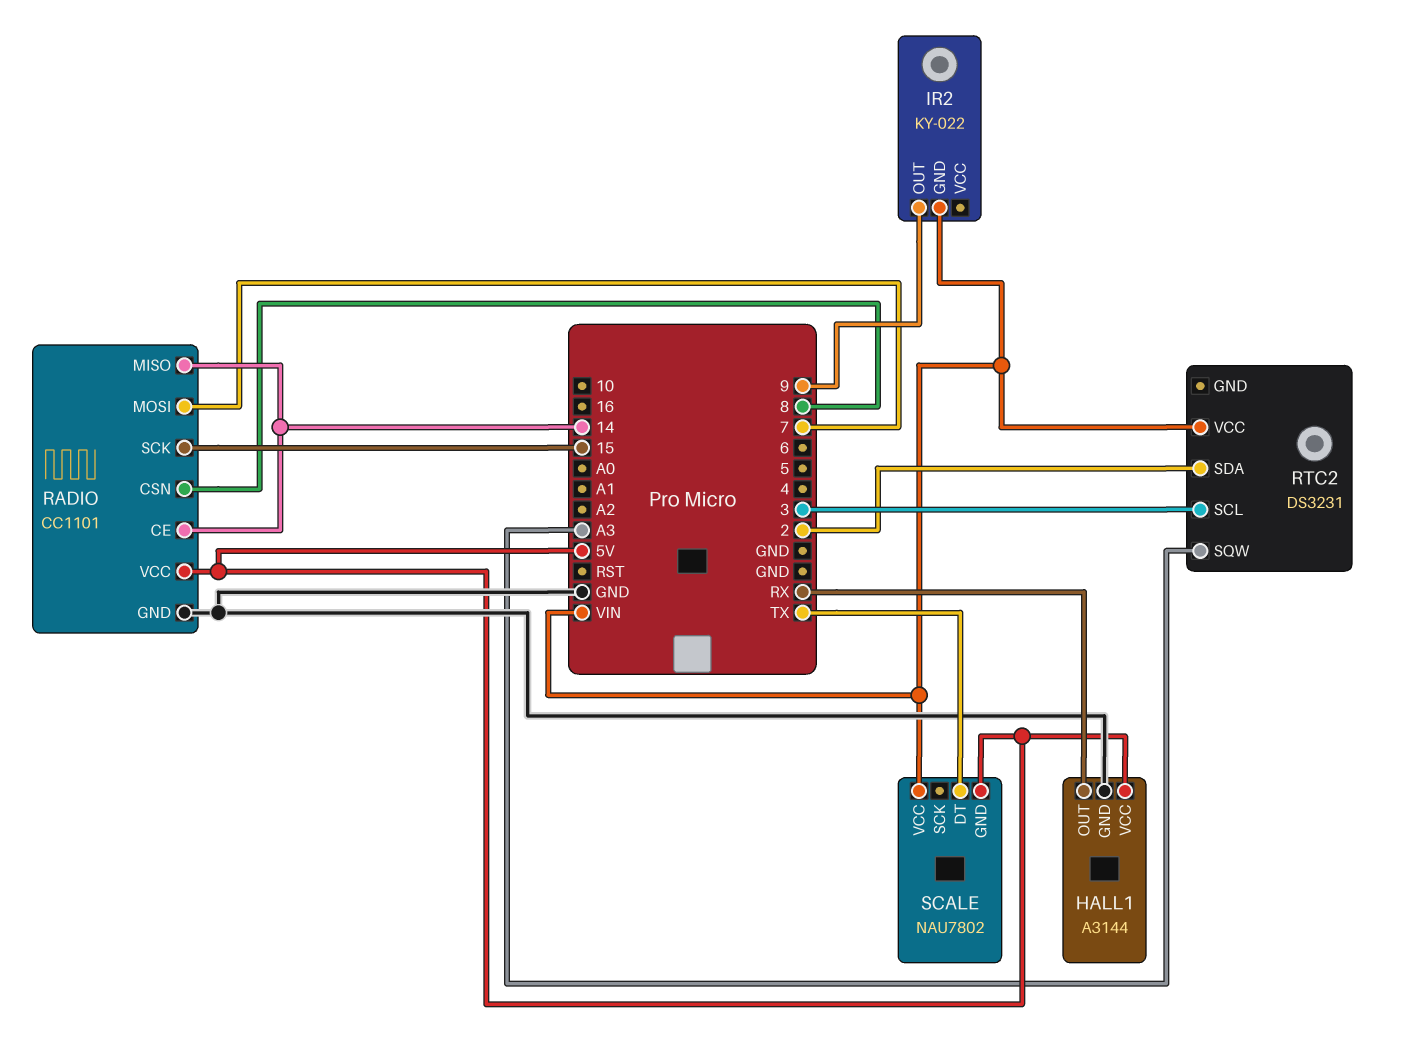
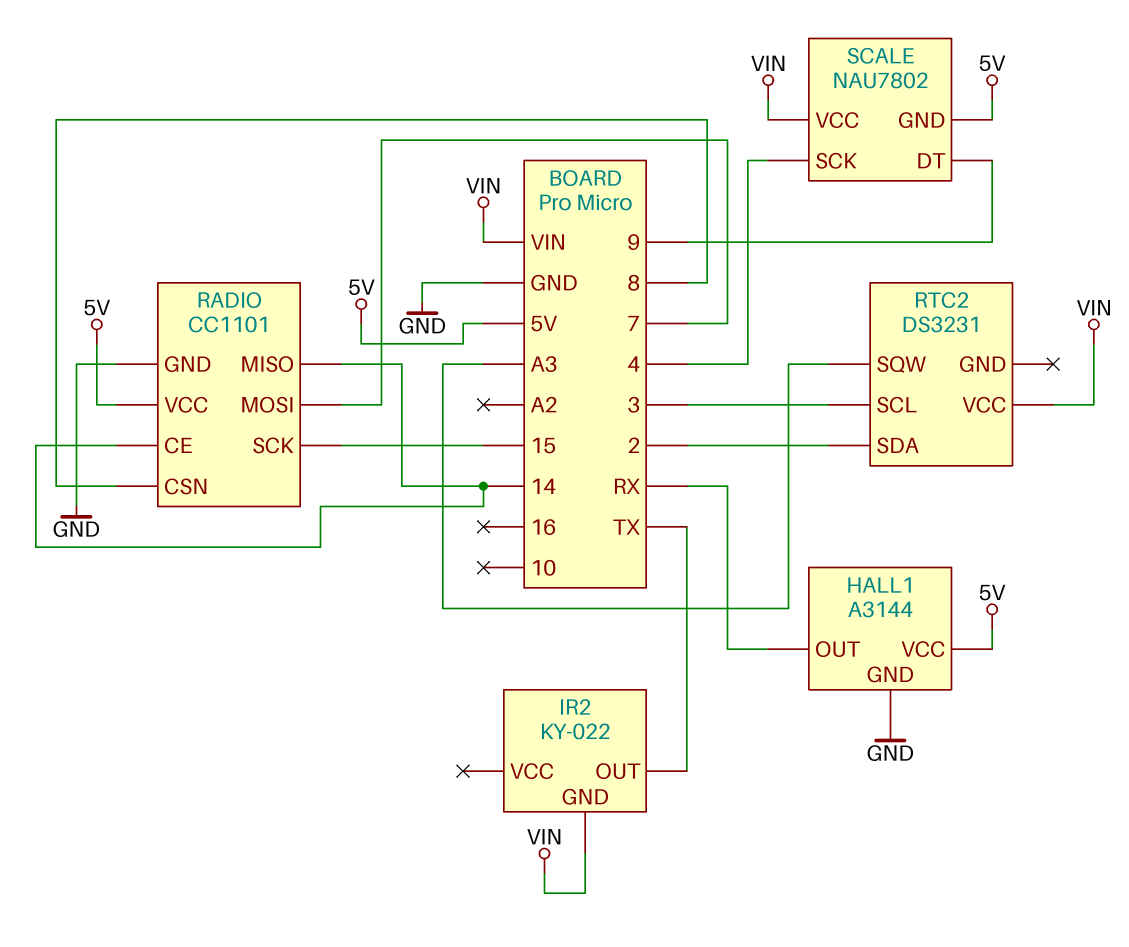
IR2 pin OUT: 9 -> TX
SCALE pin DT: TX -> 9
SCALE pin SCK: none -> 4

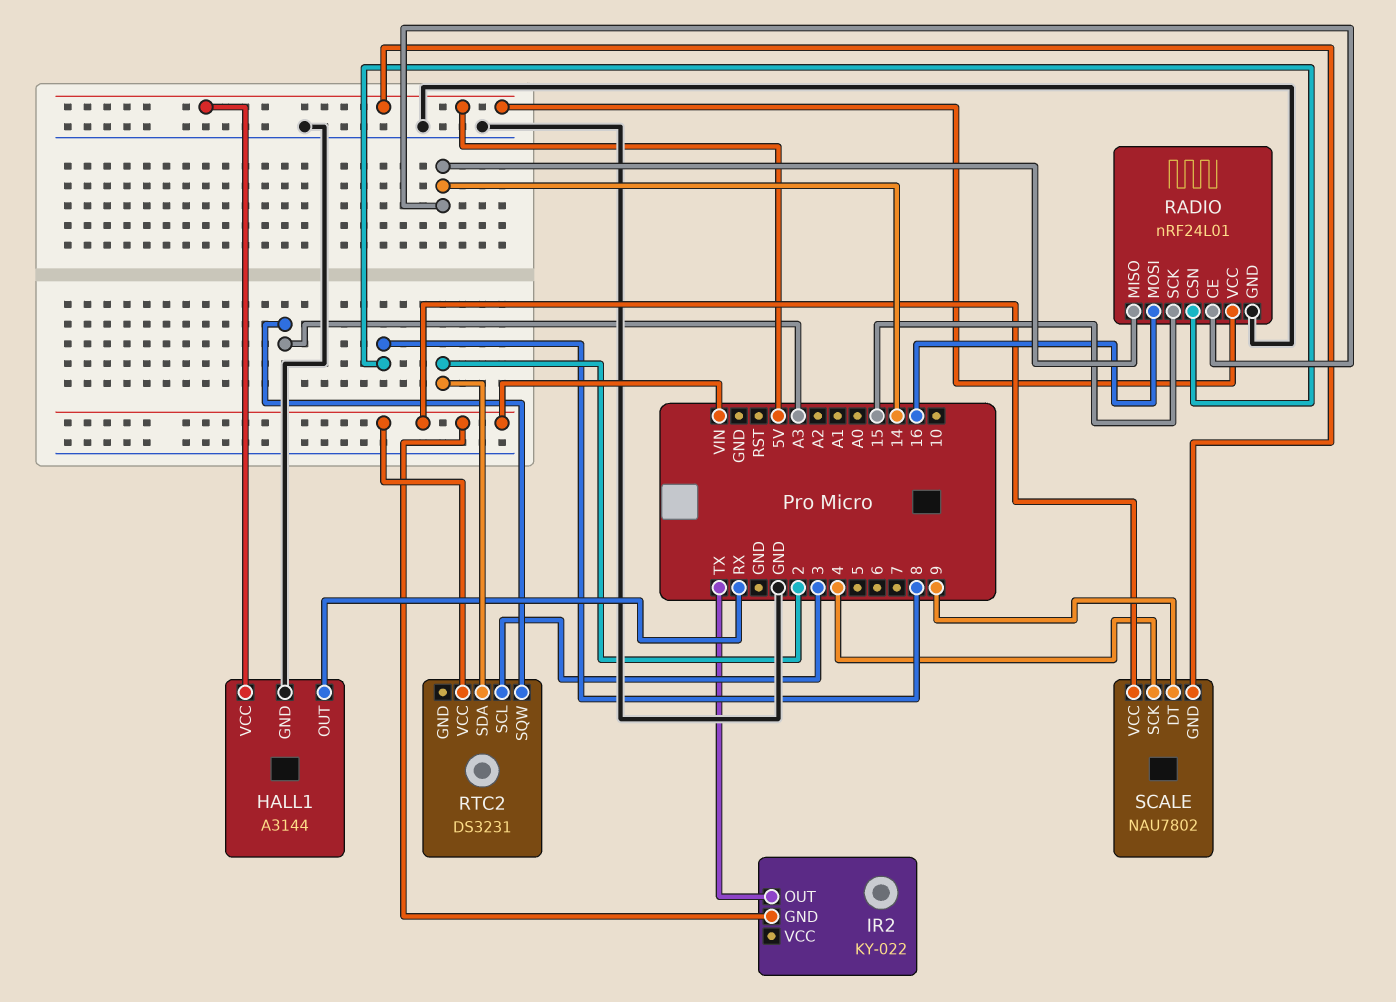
RADIO: CC1101 -> nRF24L01
RADIO pin MOSI: 7 -> 16

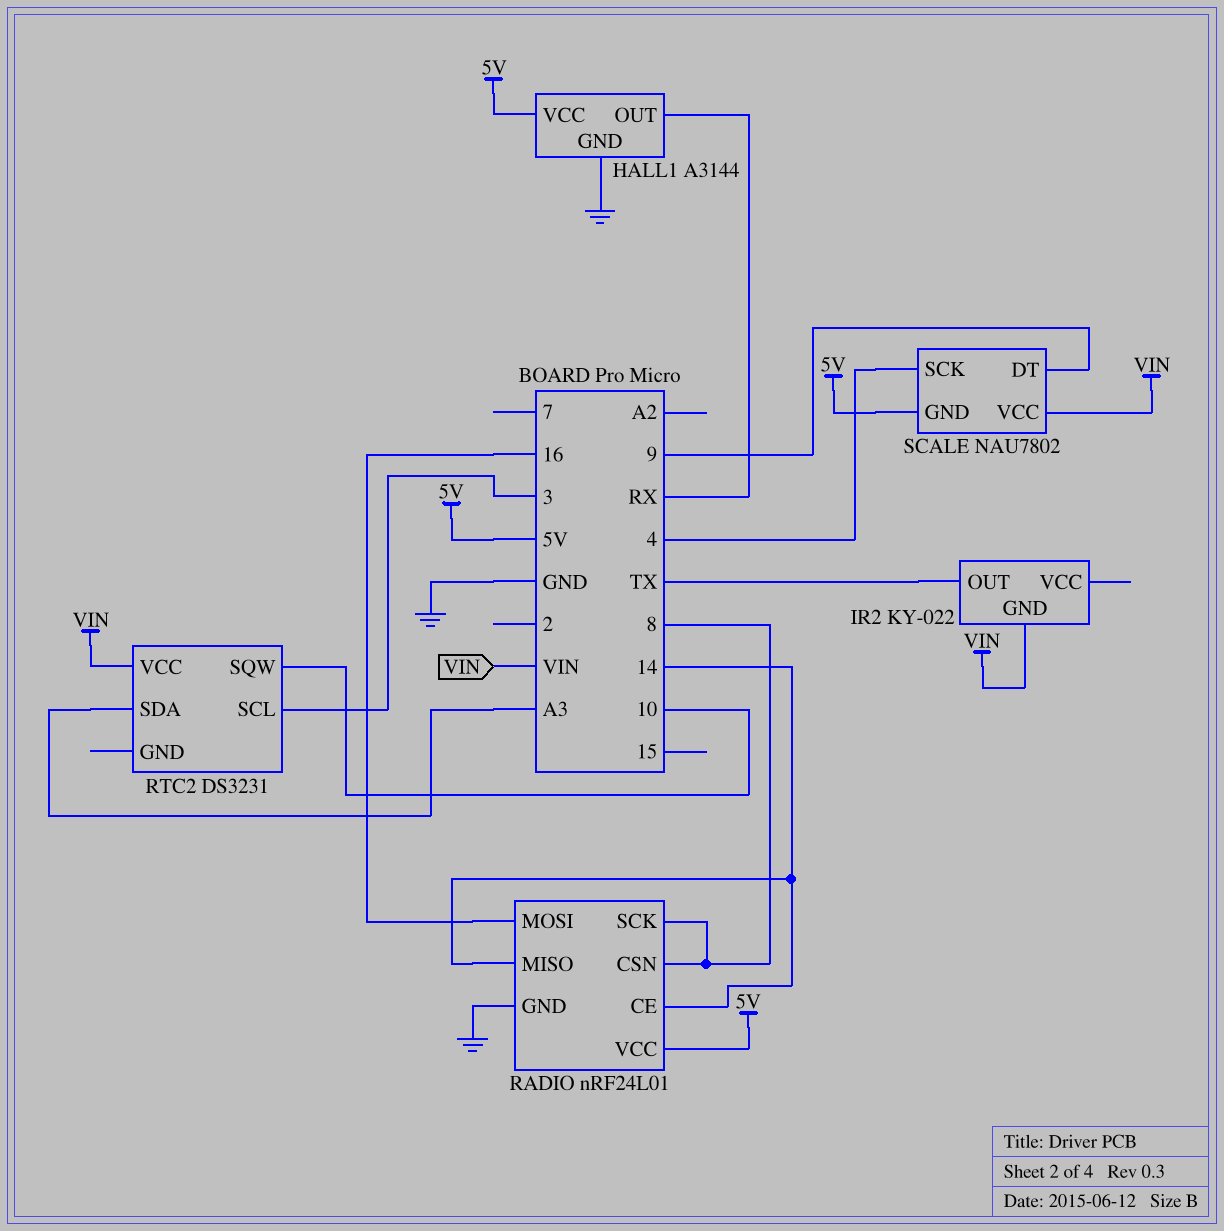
RADIO pin SCK: 15 -> 8
RTC2 pin SDA: 2 -> A3
RTC2 pin SQW: A3 -> 10

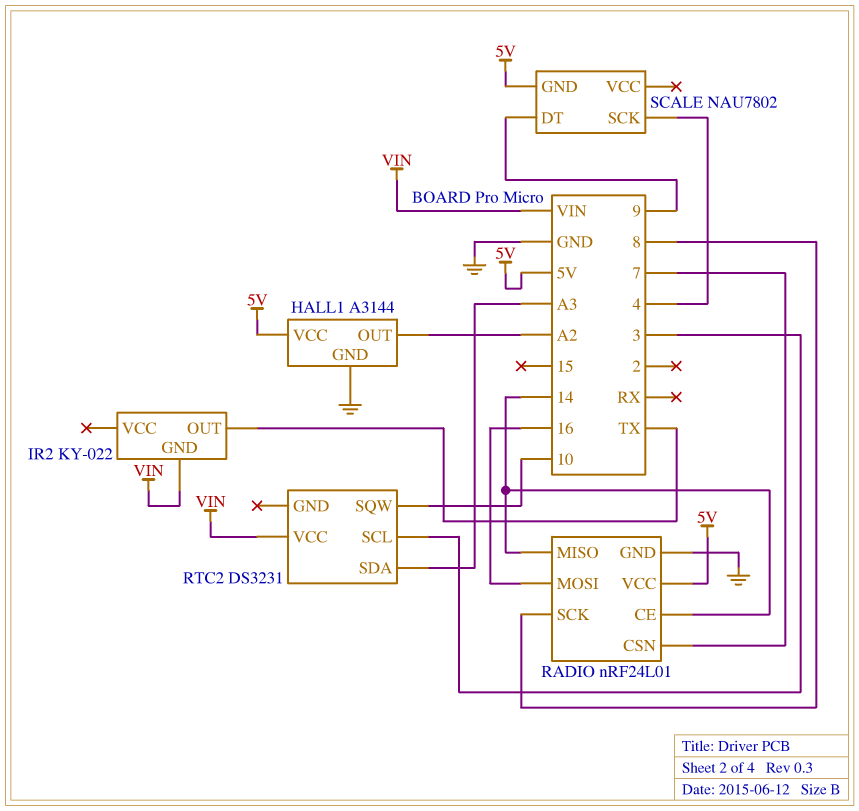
HALL1 pin OUT: RX -> A2
RADIO pin CSN: 8 -> 7
SCALE pin VCC: VIN -> none

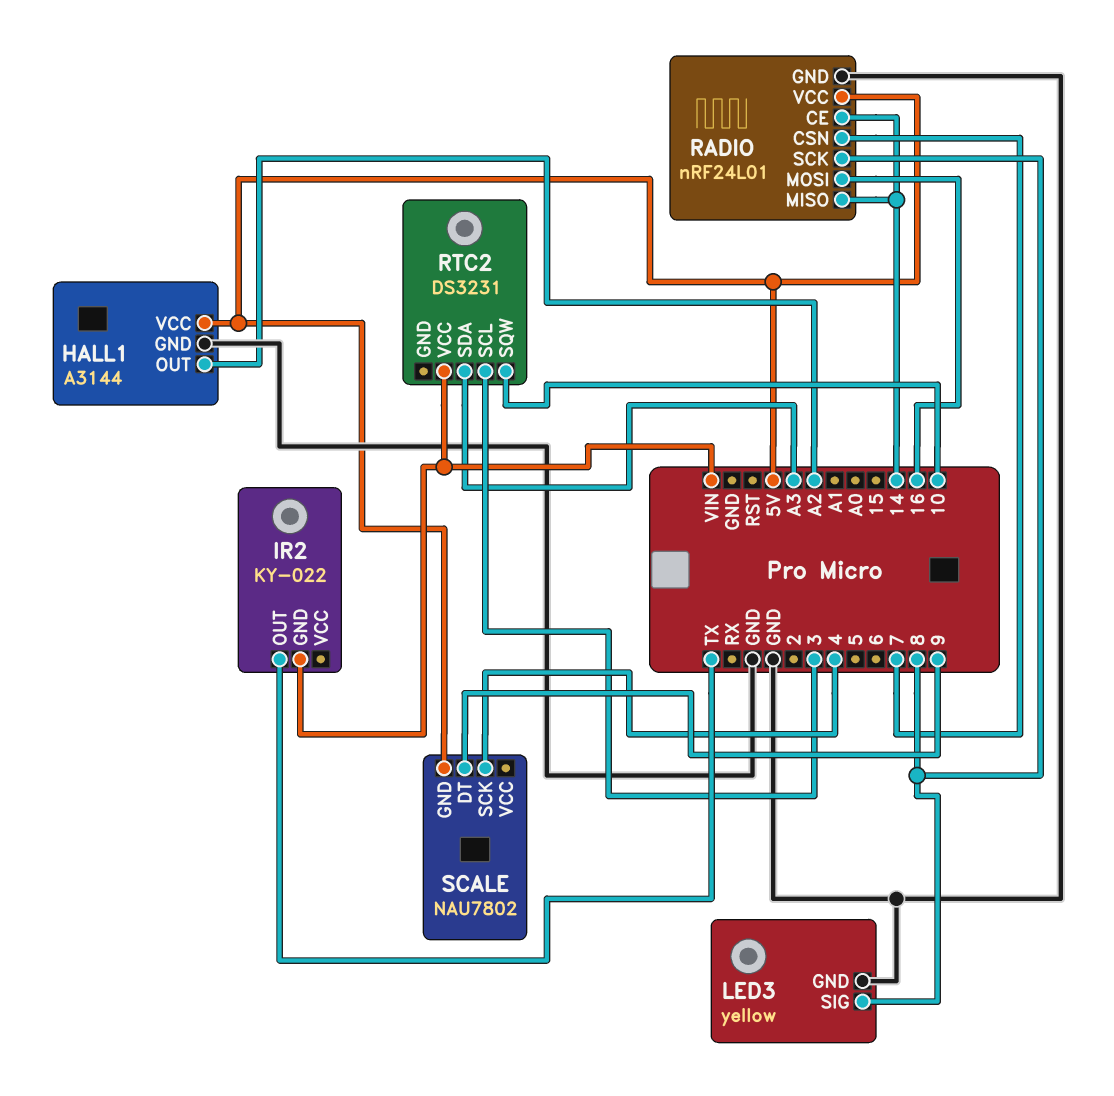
LED3: none -> yellow
LED3 pin GND: none -> GND
LED3 pin SIG: none -> 8

